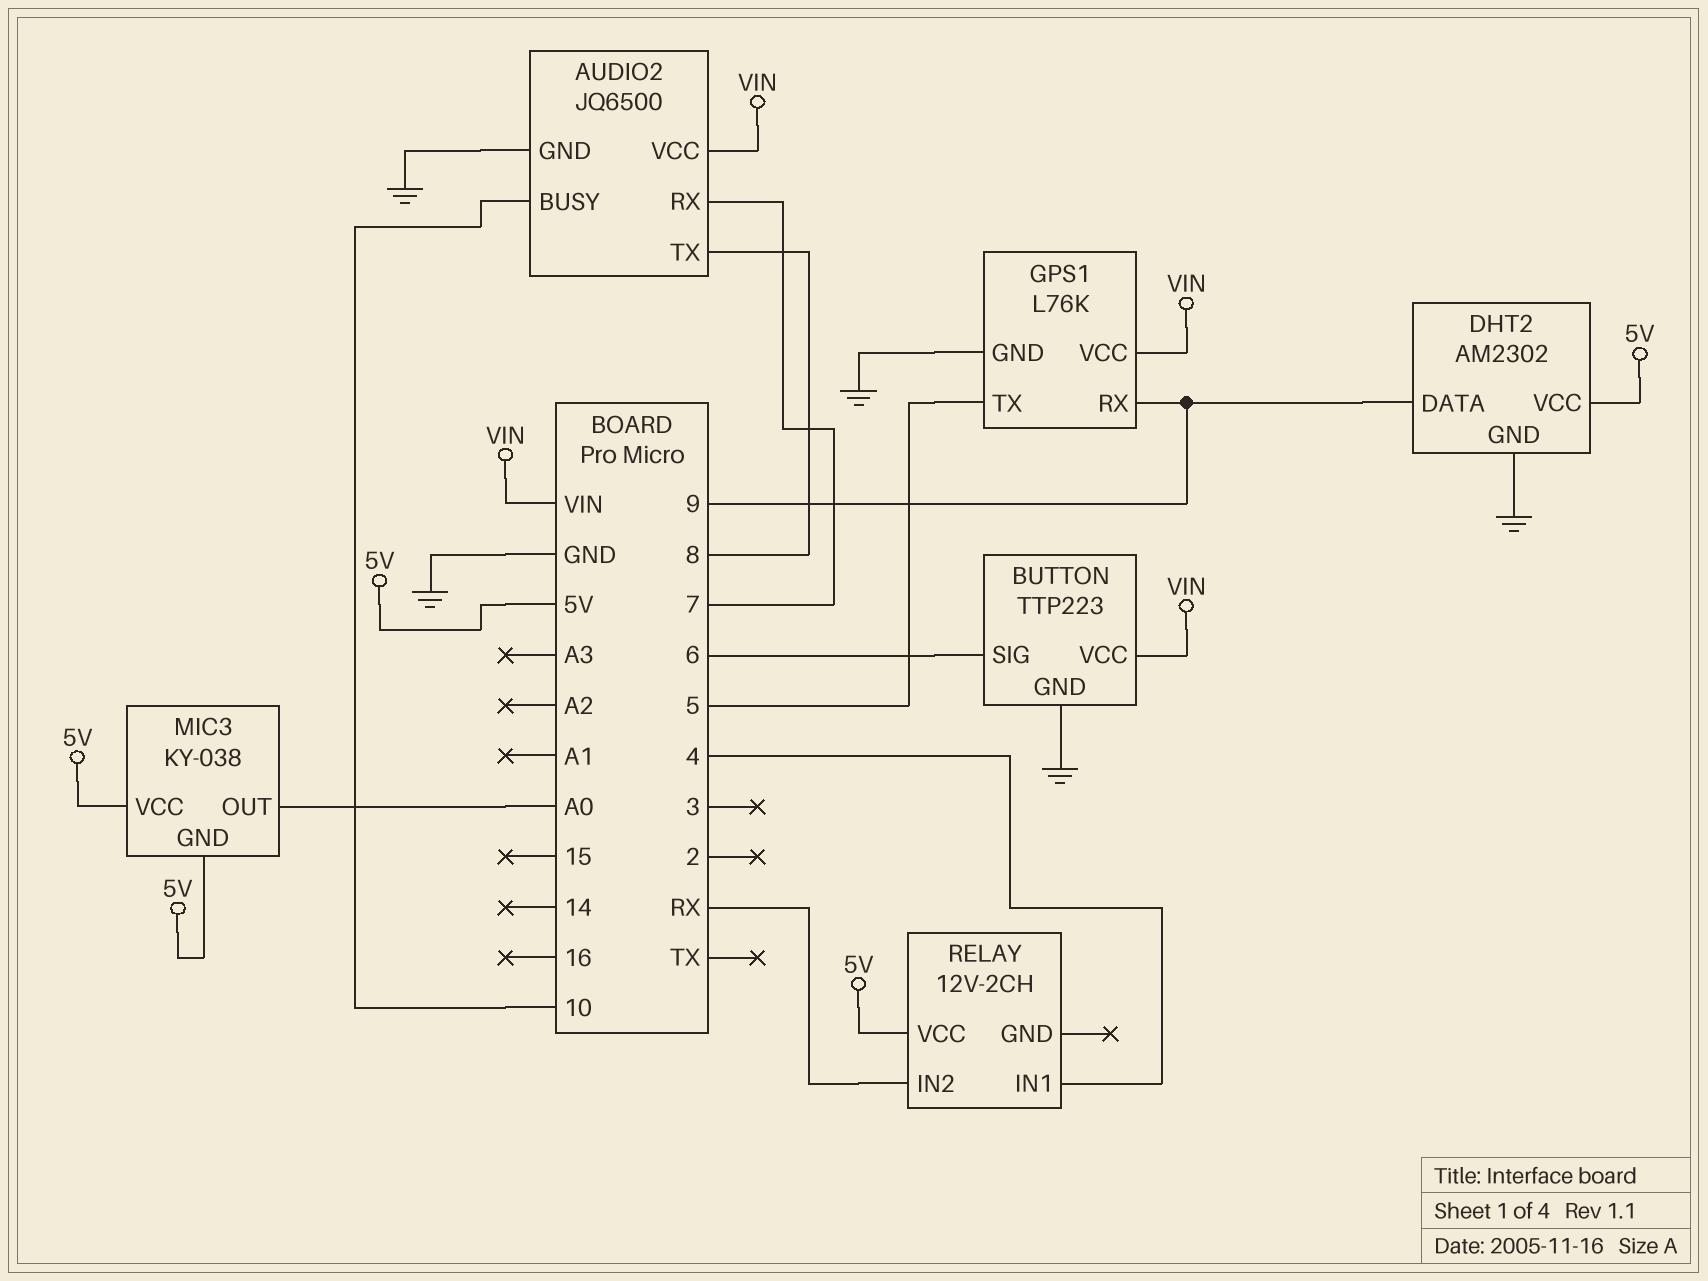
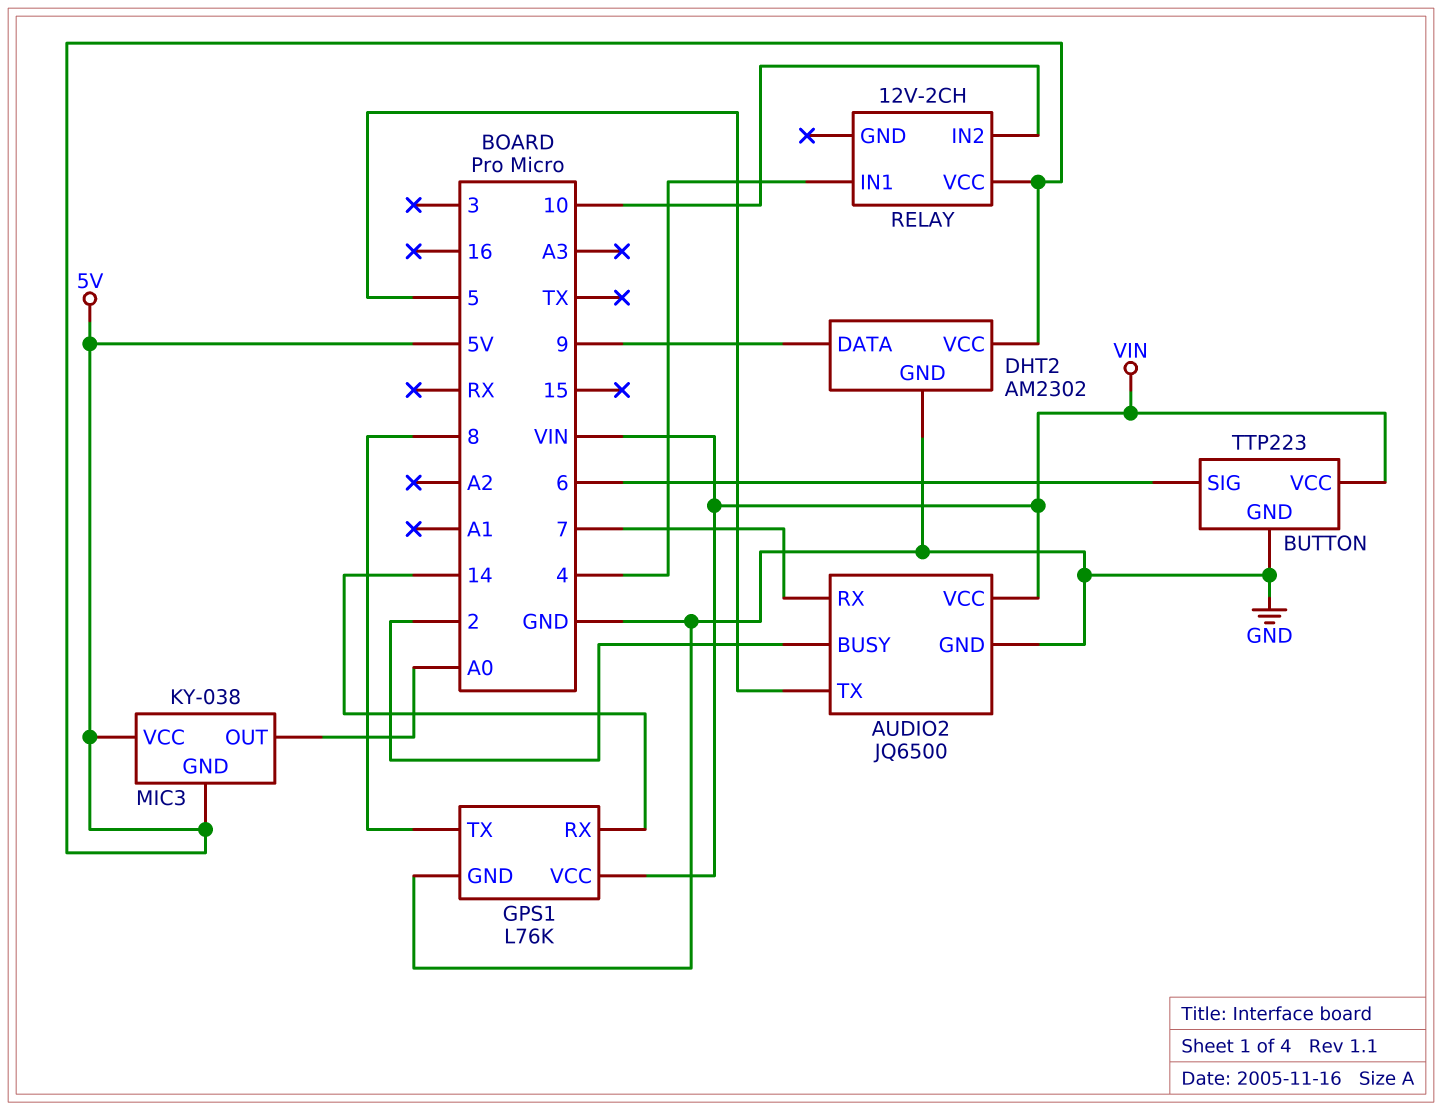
AUDIO2 pin BUSY: 10 -> 2
AUDIO2 pin TX: 8 -> 5
GPS1 pin RX: 9 -> 14
GPS1 pin TX: 5 -> 8
RELAY pin IN2: RX -> 10

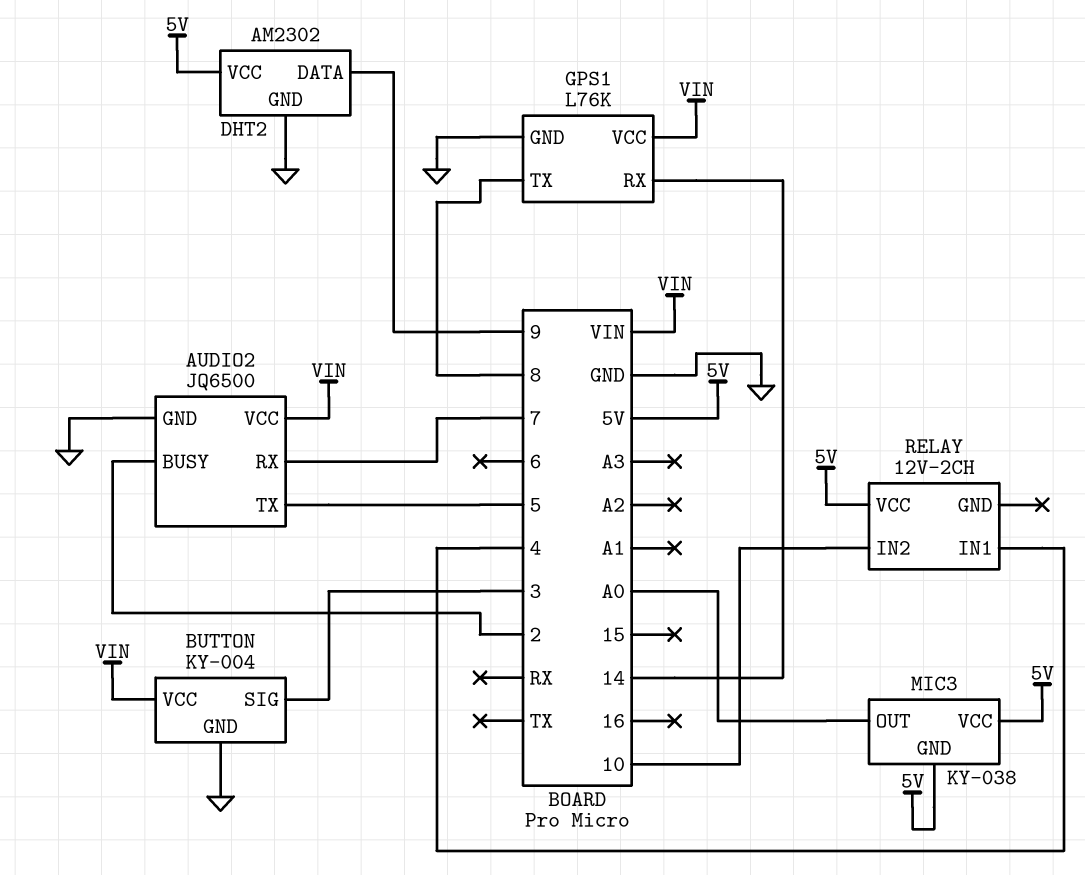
BUTTON: TTP223 -> KY-004
BUTTON pin SIG: 6 -> 3

